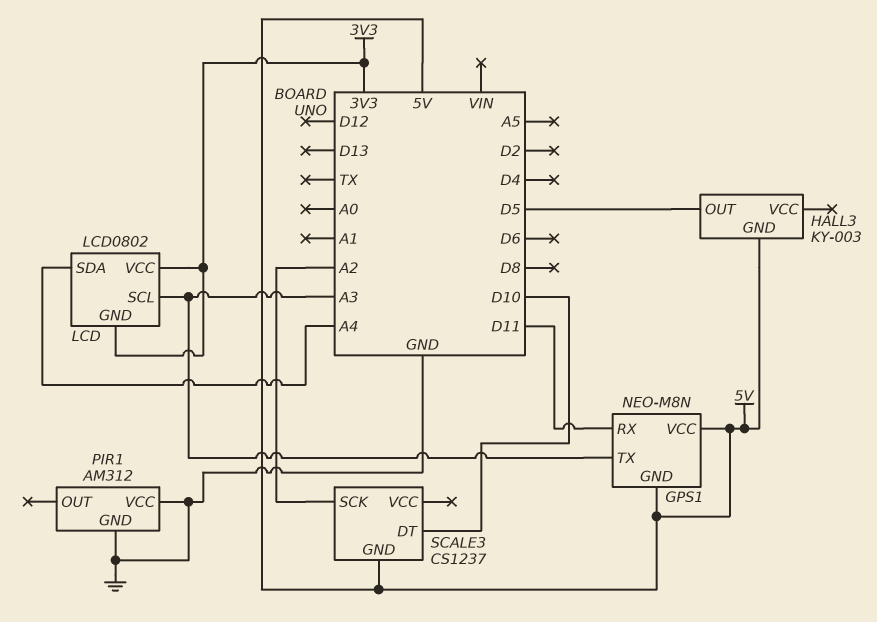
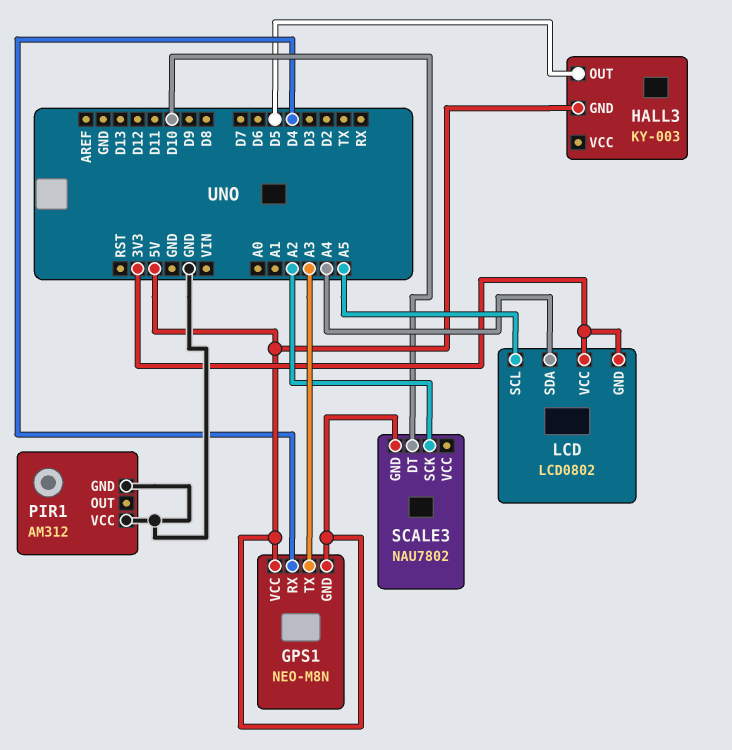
GPS1 pin RX: D11 -> D4
LCD pin SCL: A3 -> A5
SCALE3: CS1237 -> NAU7802

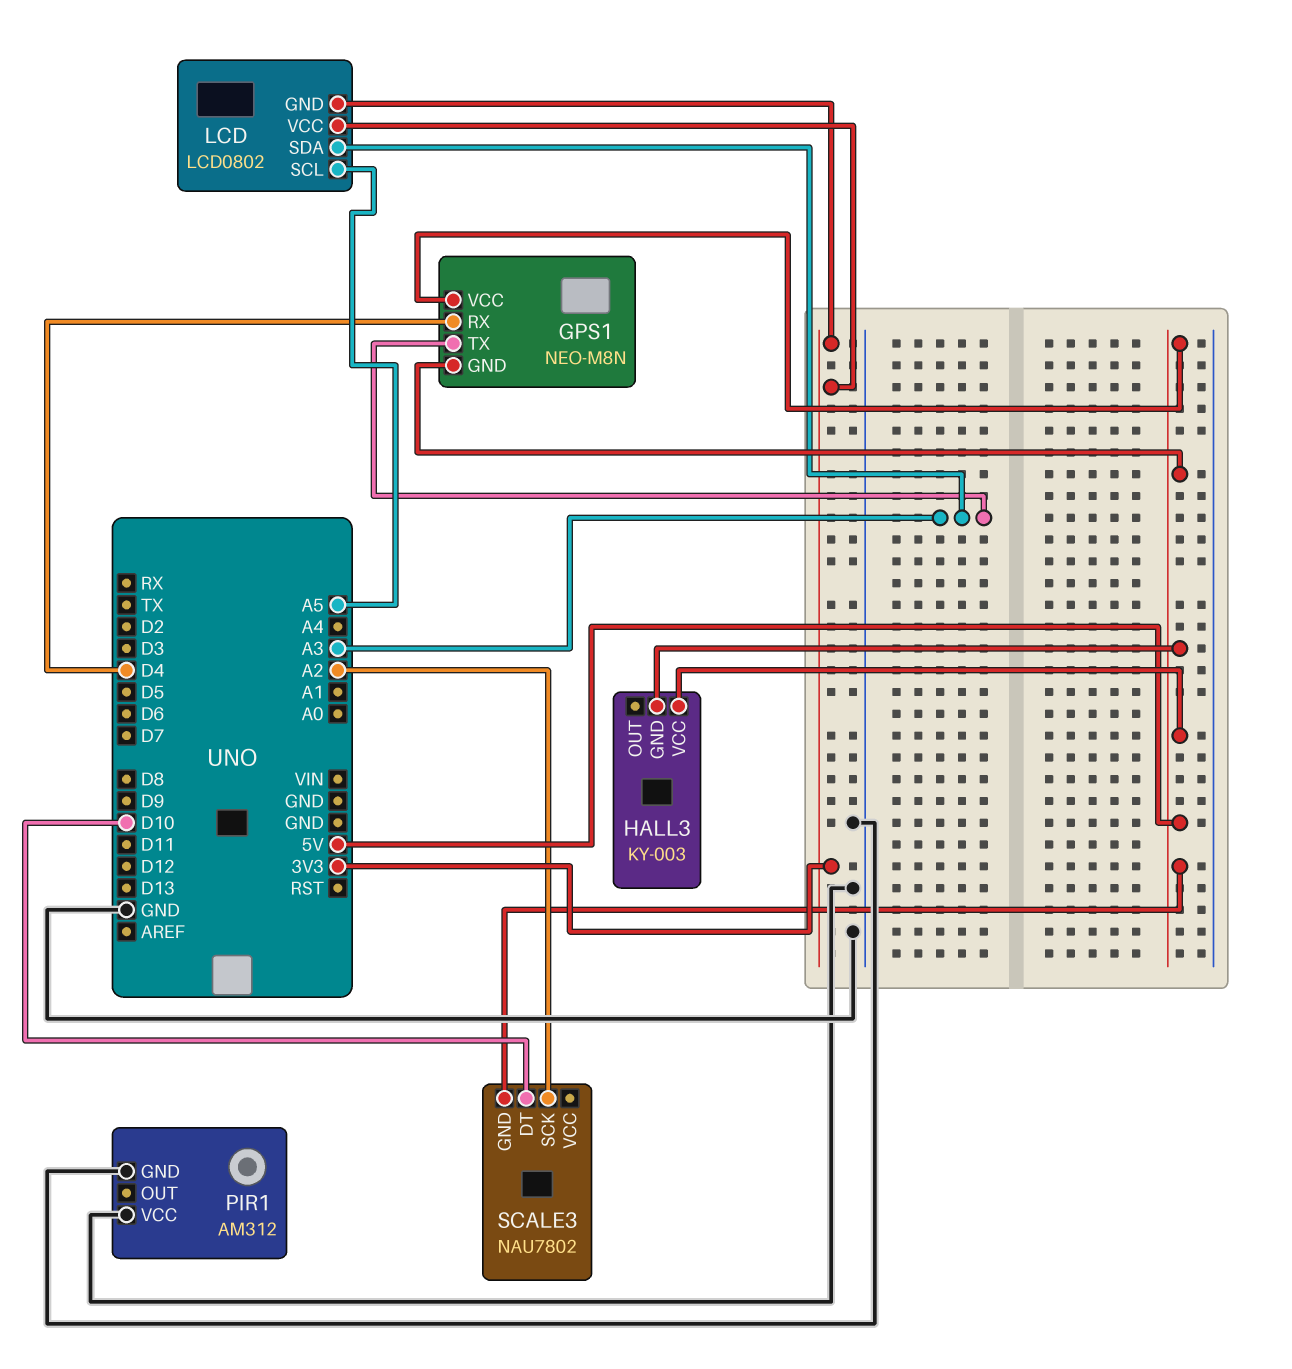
HALL3 pin OUT: D5 -> none
HALL3 pin VCC: none -> 5V
LCD pin SDA: A4 -> A3

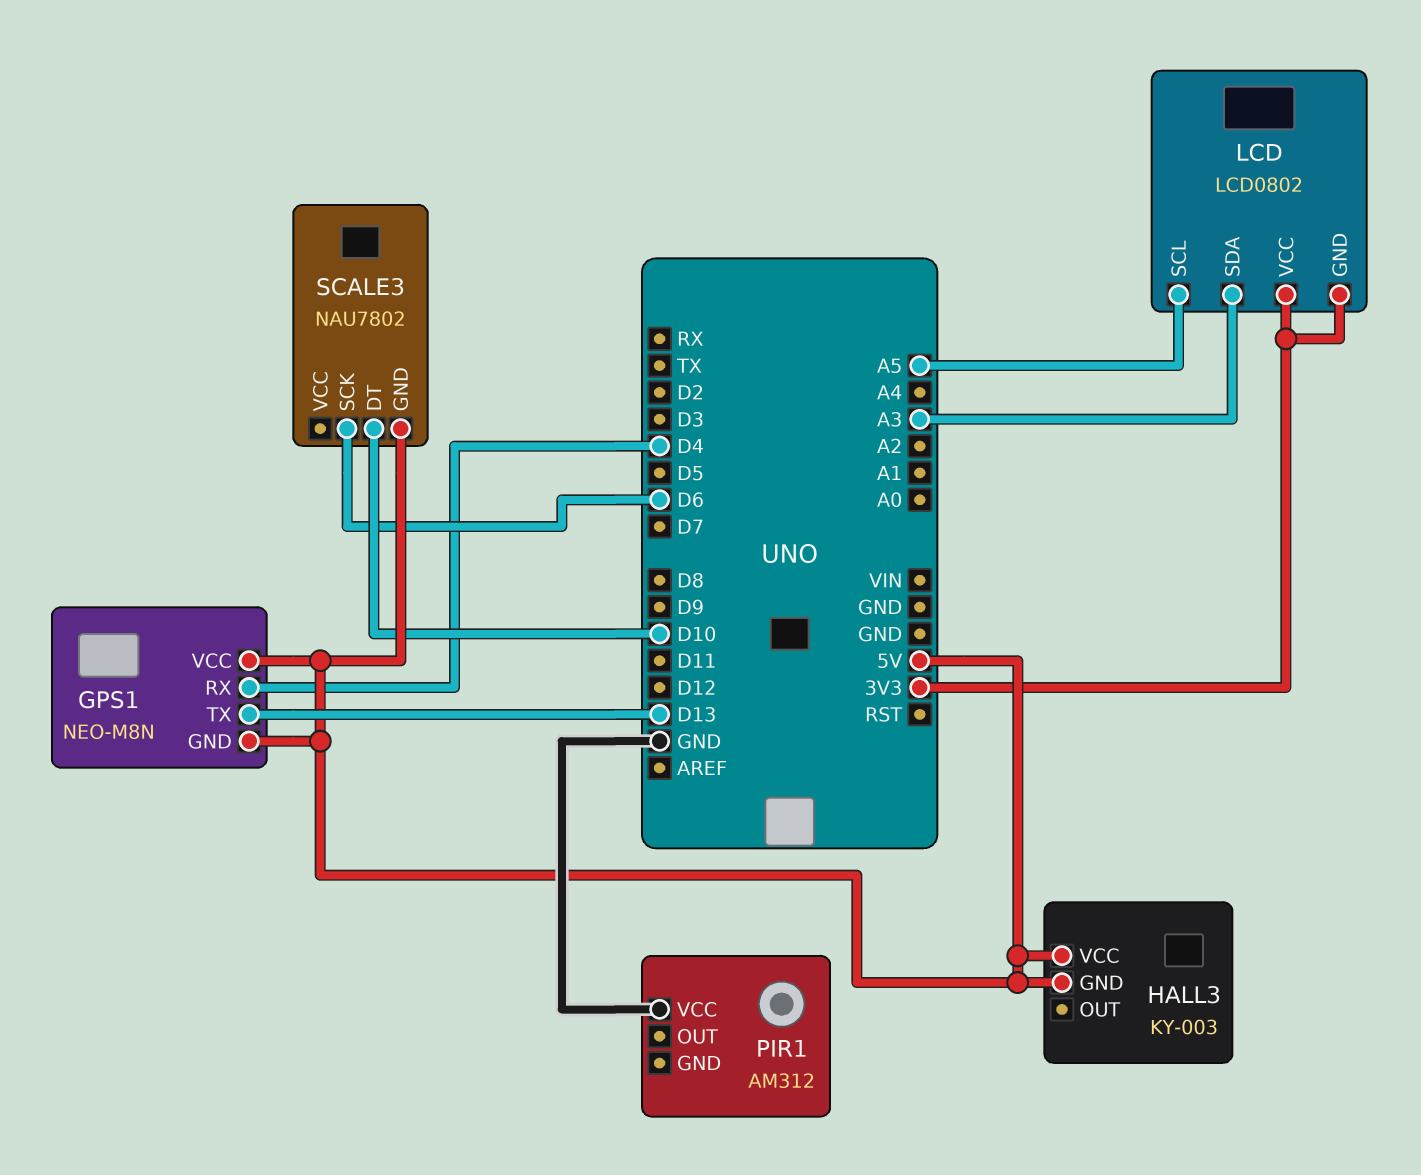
GPS1 pin TX: A3 -> D13
PIR1 pin GND: GND -> none
SCALE3 pin SCK: A2 -> D6

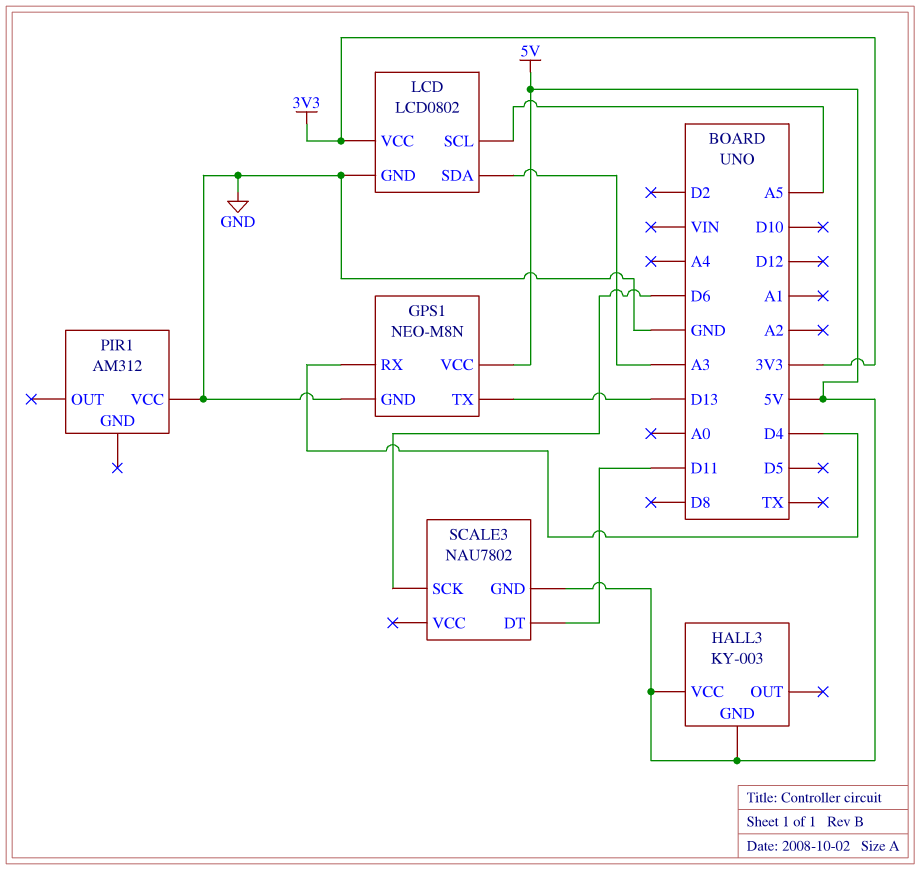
GPS1 pin GND: 5V -> GND
LCD pin GND: 3V3 -> GND
SCALE3 pin DT: D10 -> D11

